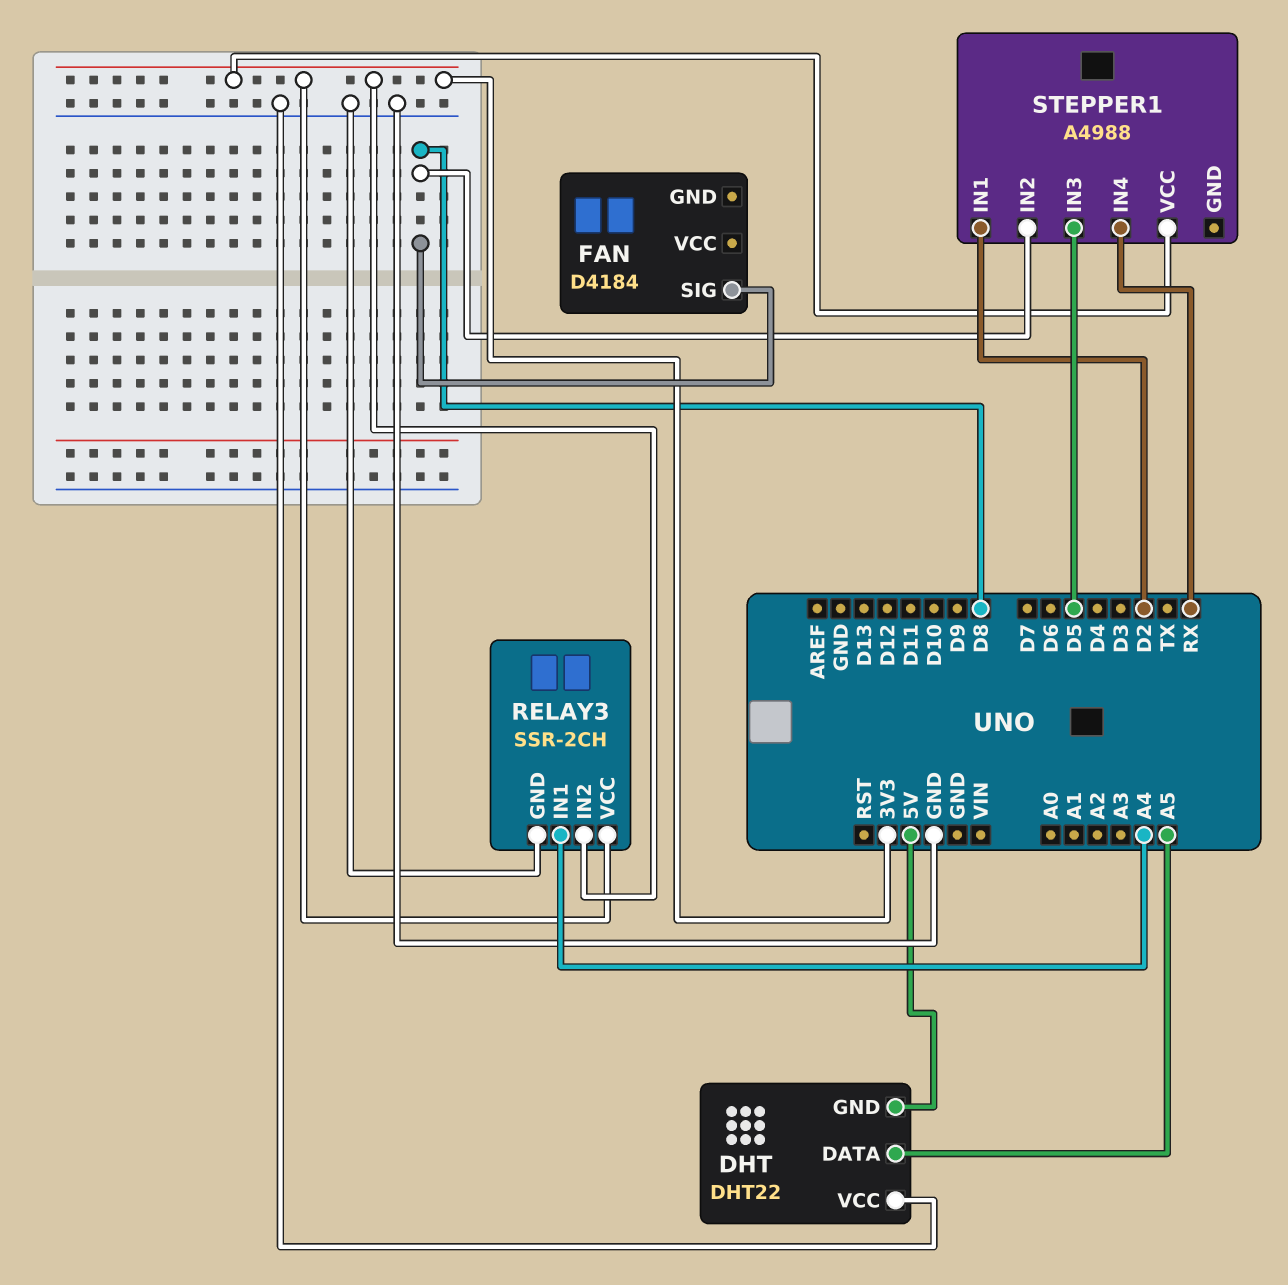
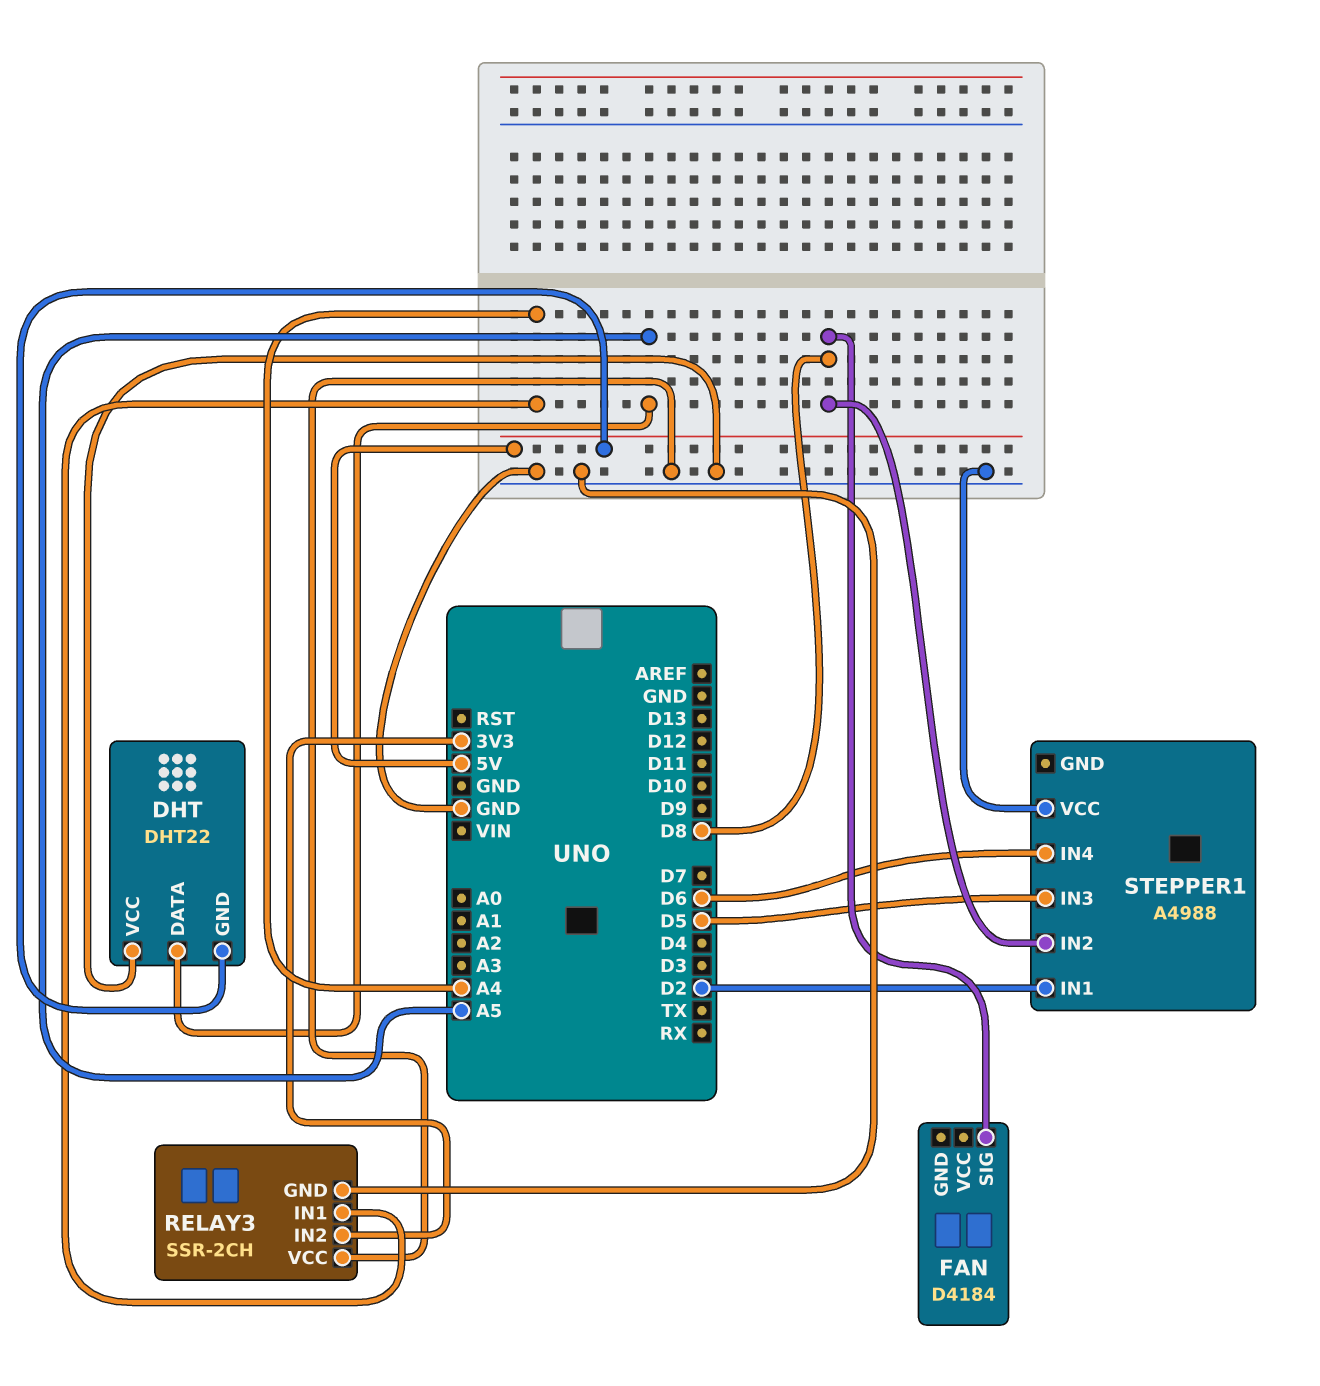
RELAY3 pin VCC: 3V3 -> GND
STEPPER1 pin IN4: RX -> D6
STEPPER1 pin VCC: 3V3 -> GND

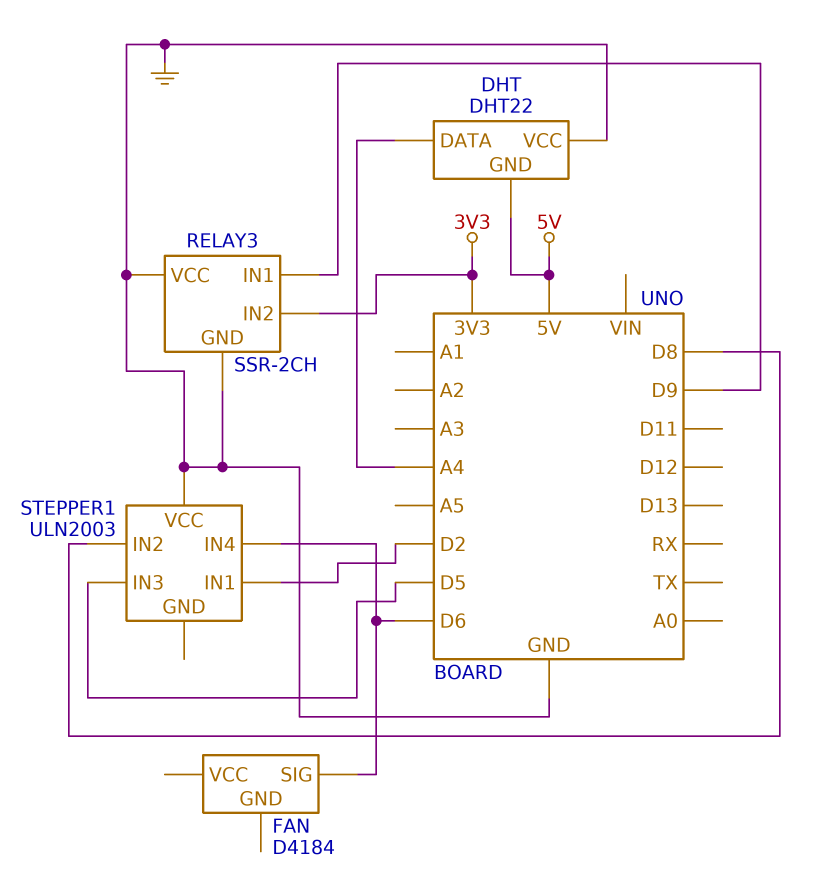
DHT pin DATA: A5 -> A4
FAN pin SIG: D8 -> D6
RELAY3 pin IN1: A4 -> D9
STEPPER1: A4988 -> ULN2003

